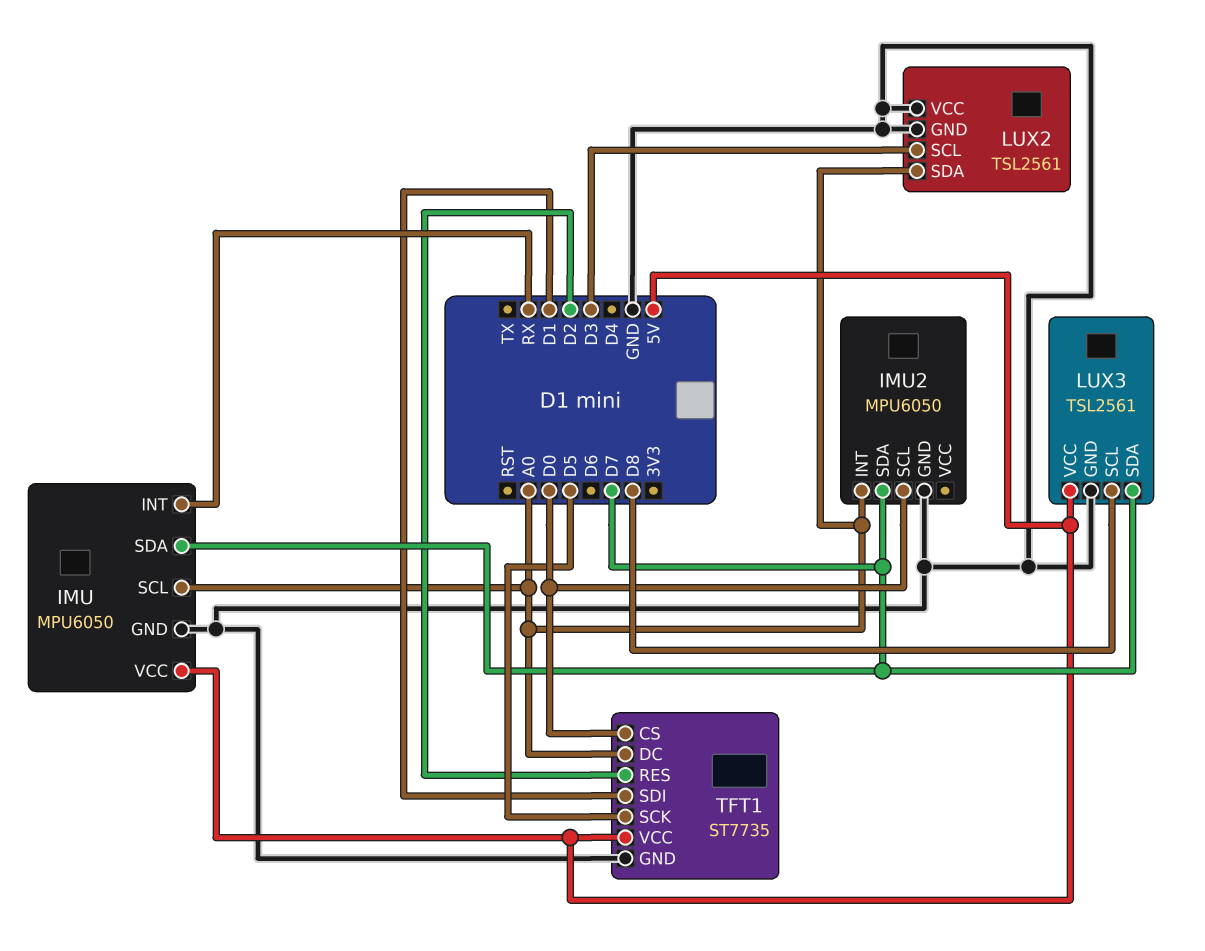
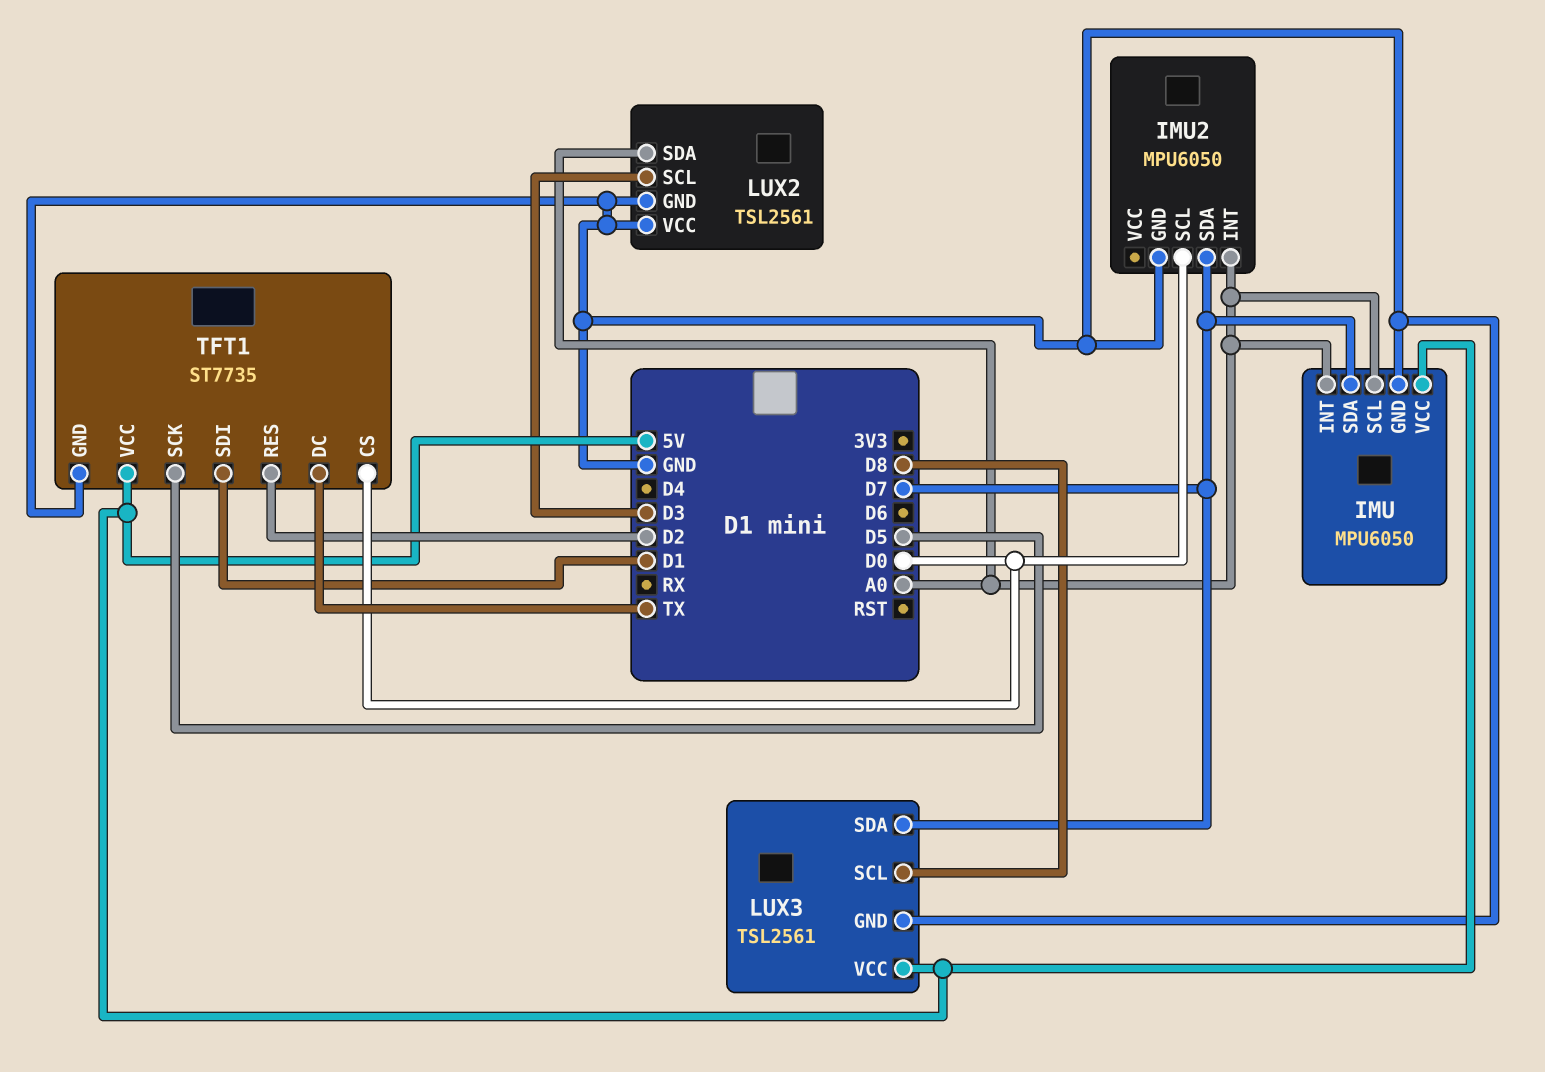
IMU pin INT: RX -> A0
TFT1 pin DC: A0 -> TX

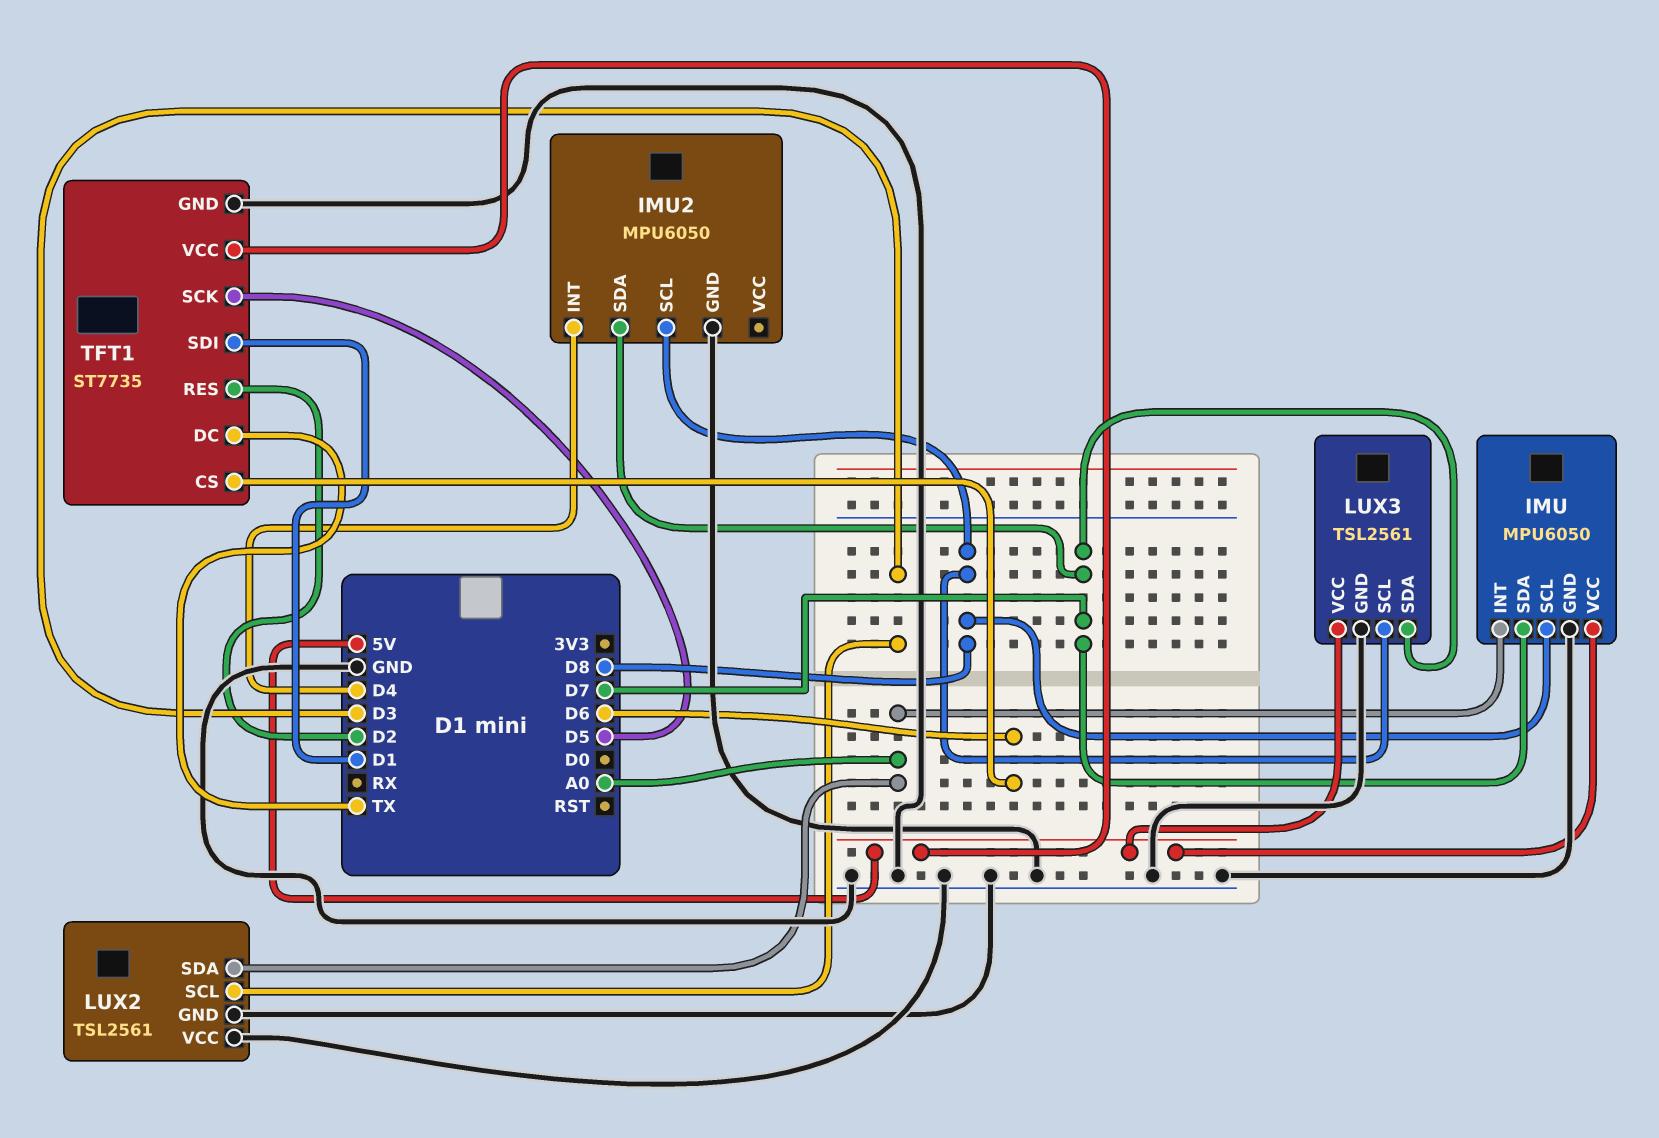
IMU pin SCL: A0 -> D8
IMU2 pin INT: A0 -> D4
IMU2 pin SCL: D0 -> D8
TFT1 pin CS: D0 -> D6

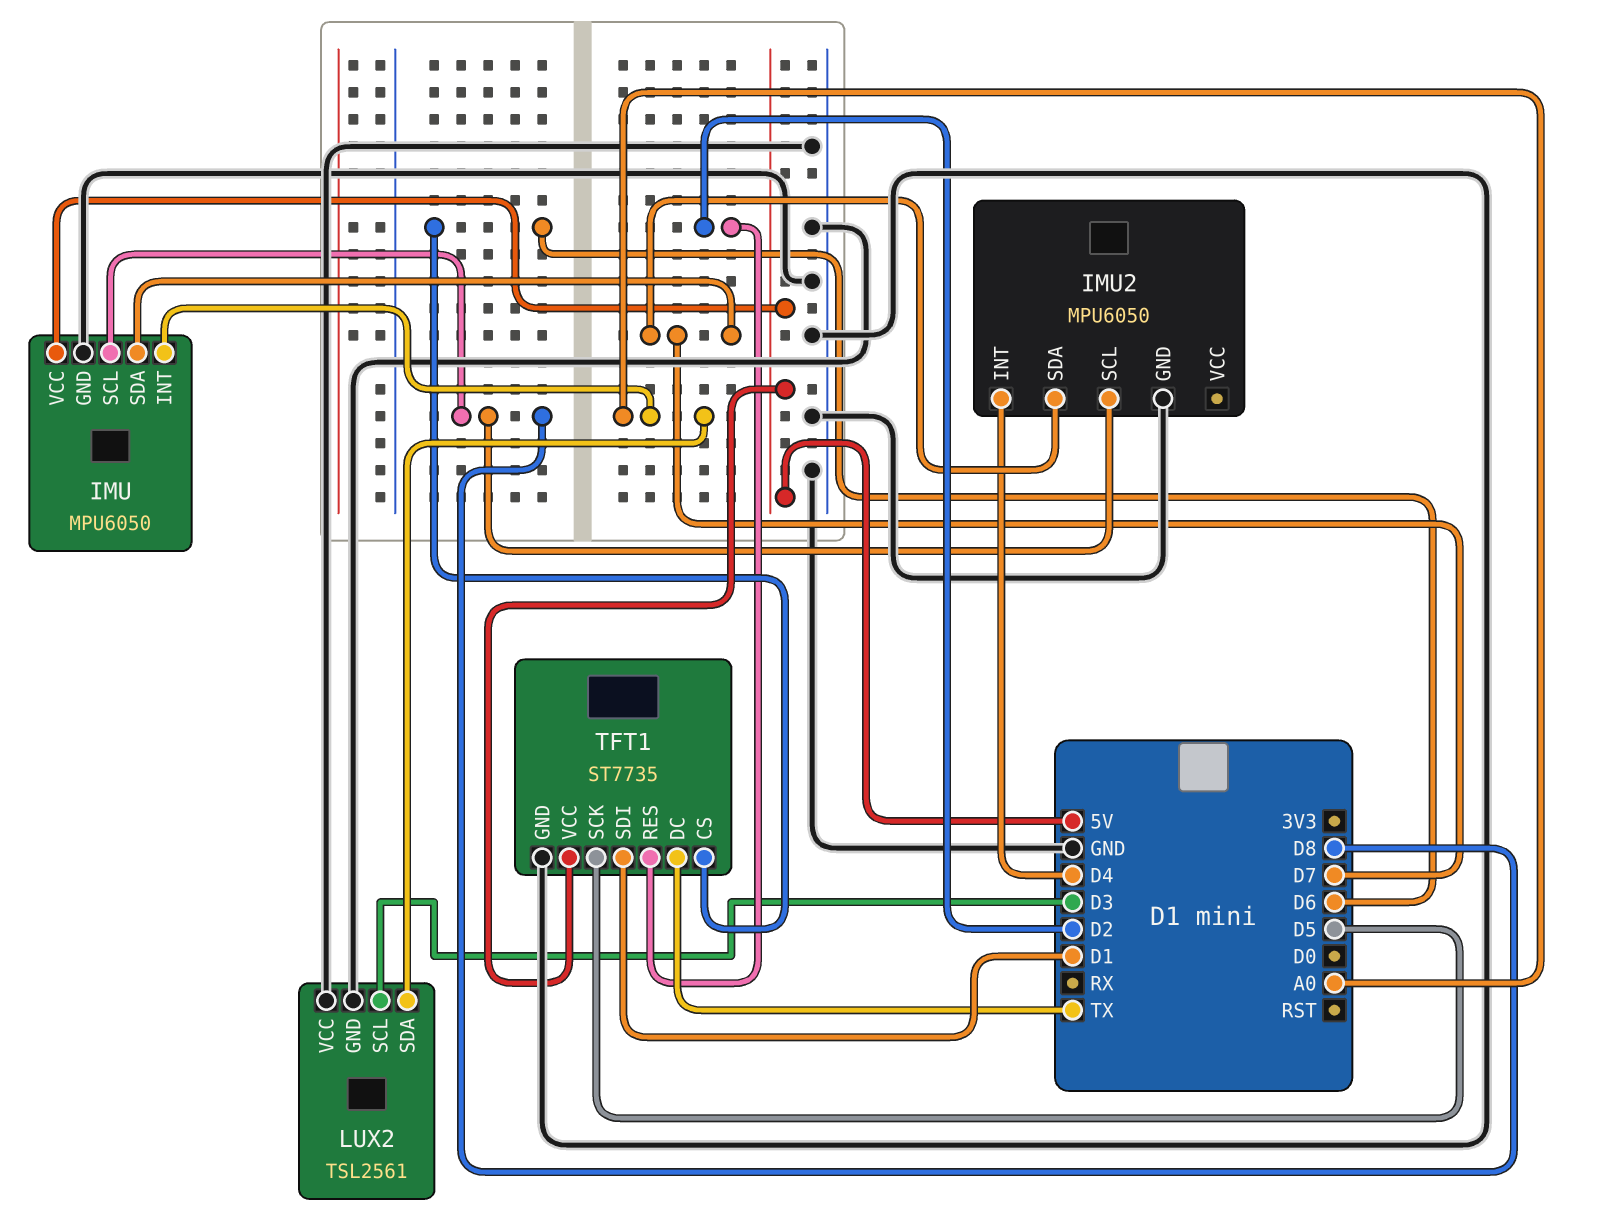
LUX3: TSL2561 -> none
LUX3 pin GND: GND -> none
LUX3 pin SCL: D8 -> none
LUX3 pin SDA: D7 -> none
LUX3 pin VCC: 5V -> none

